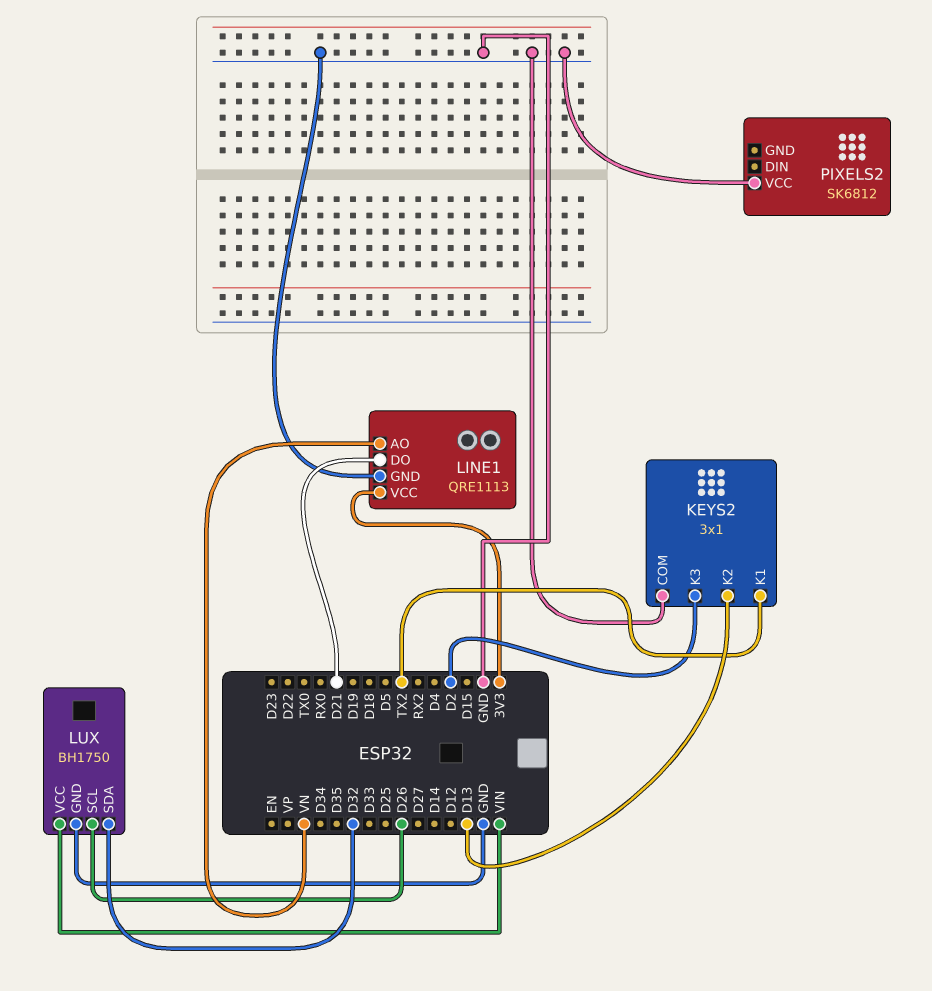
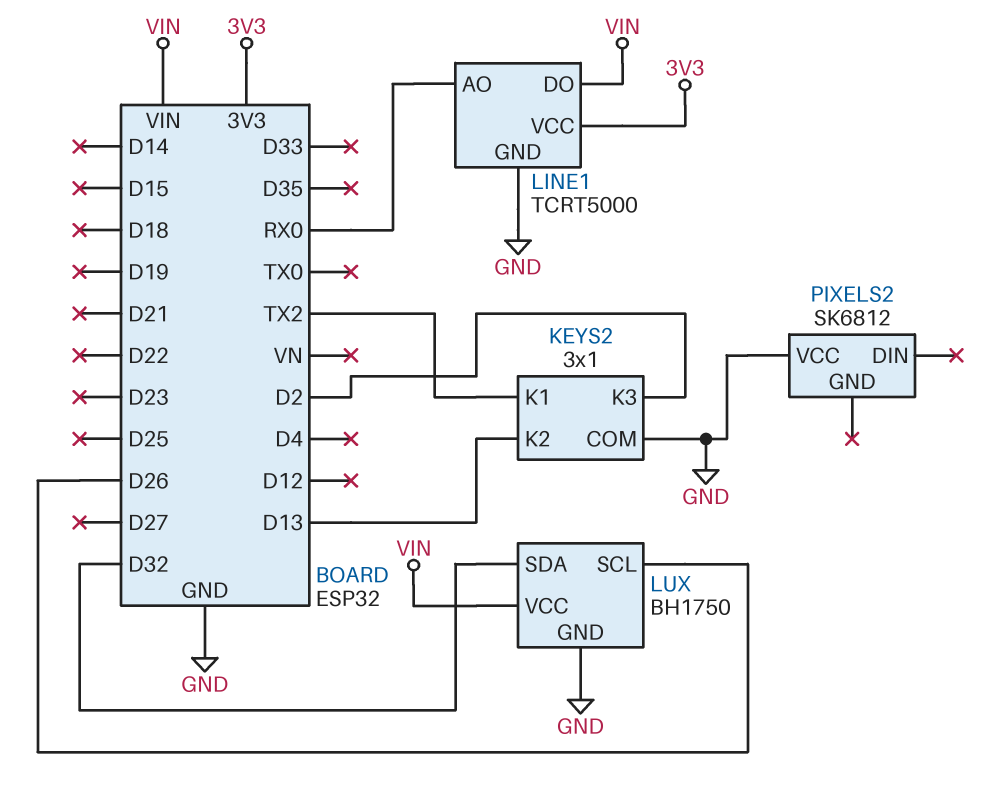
LINE1: QRE1113 -> TCRT5000
LINE1 pin AO: VN -> RX0
LINE1 pin DO: D21 -> VIN

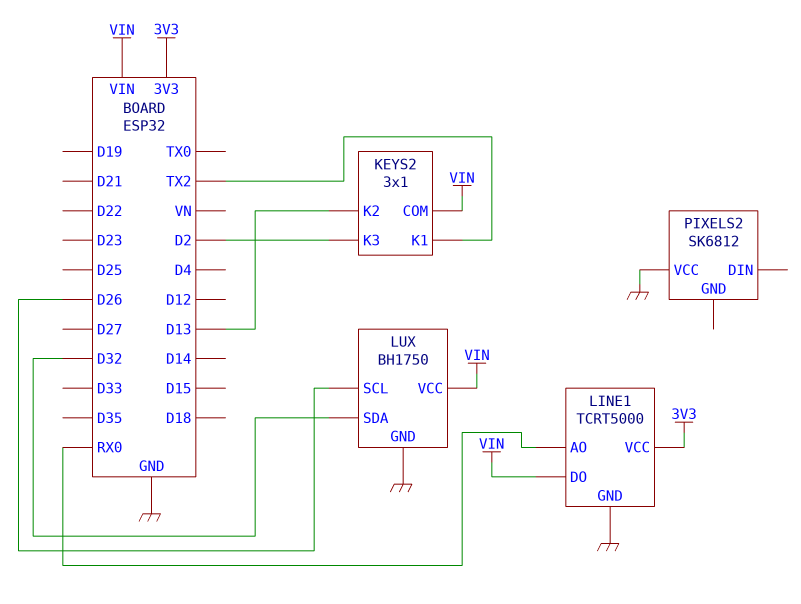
KEYS2 pin COM: GND -> VIN

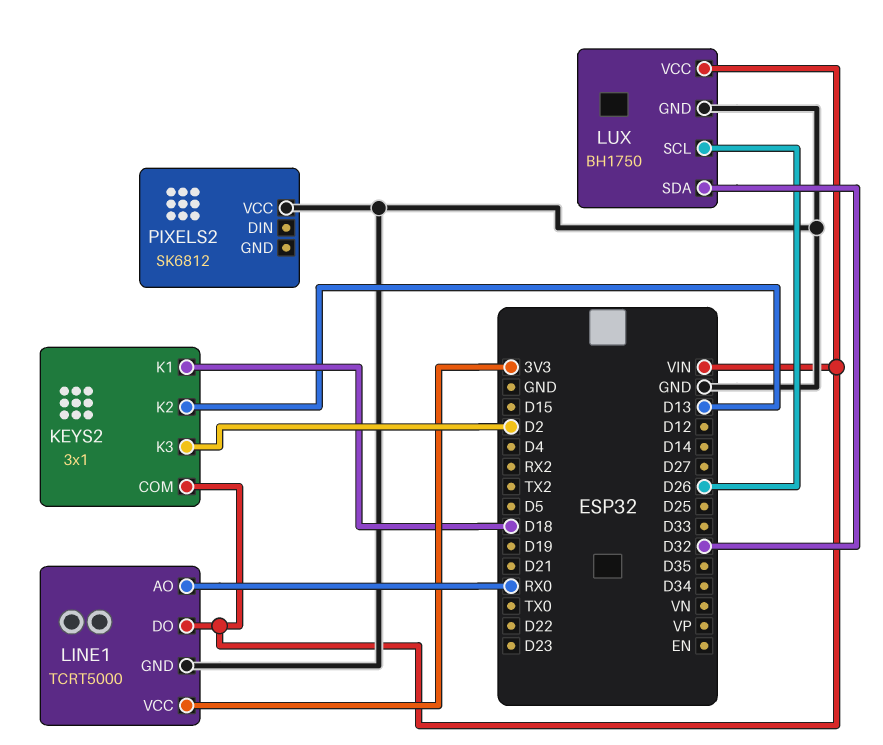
KEYS2 pin K1: TX2 -> D18

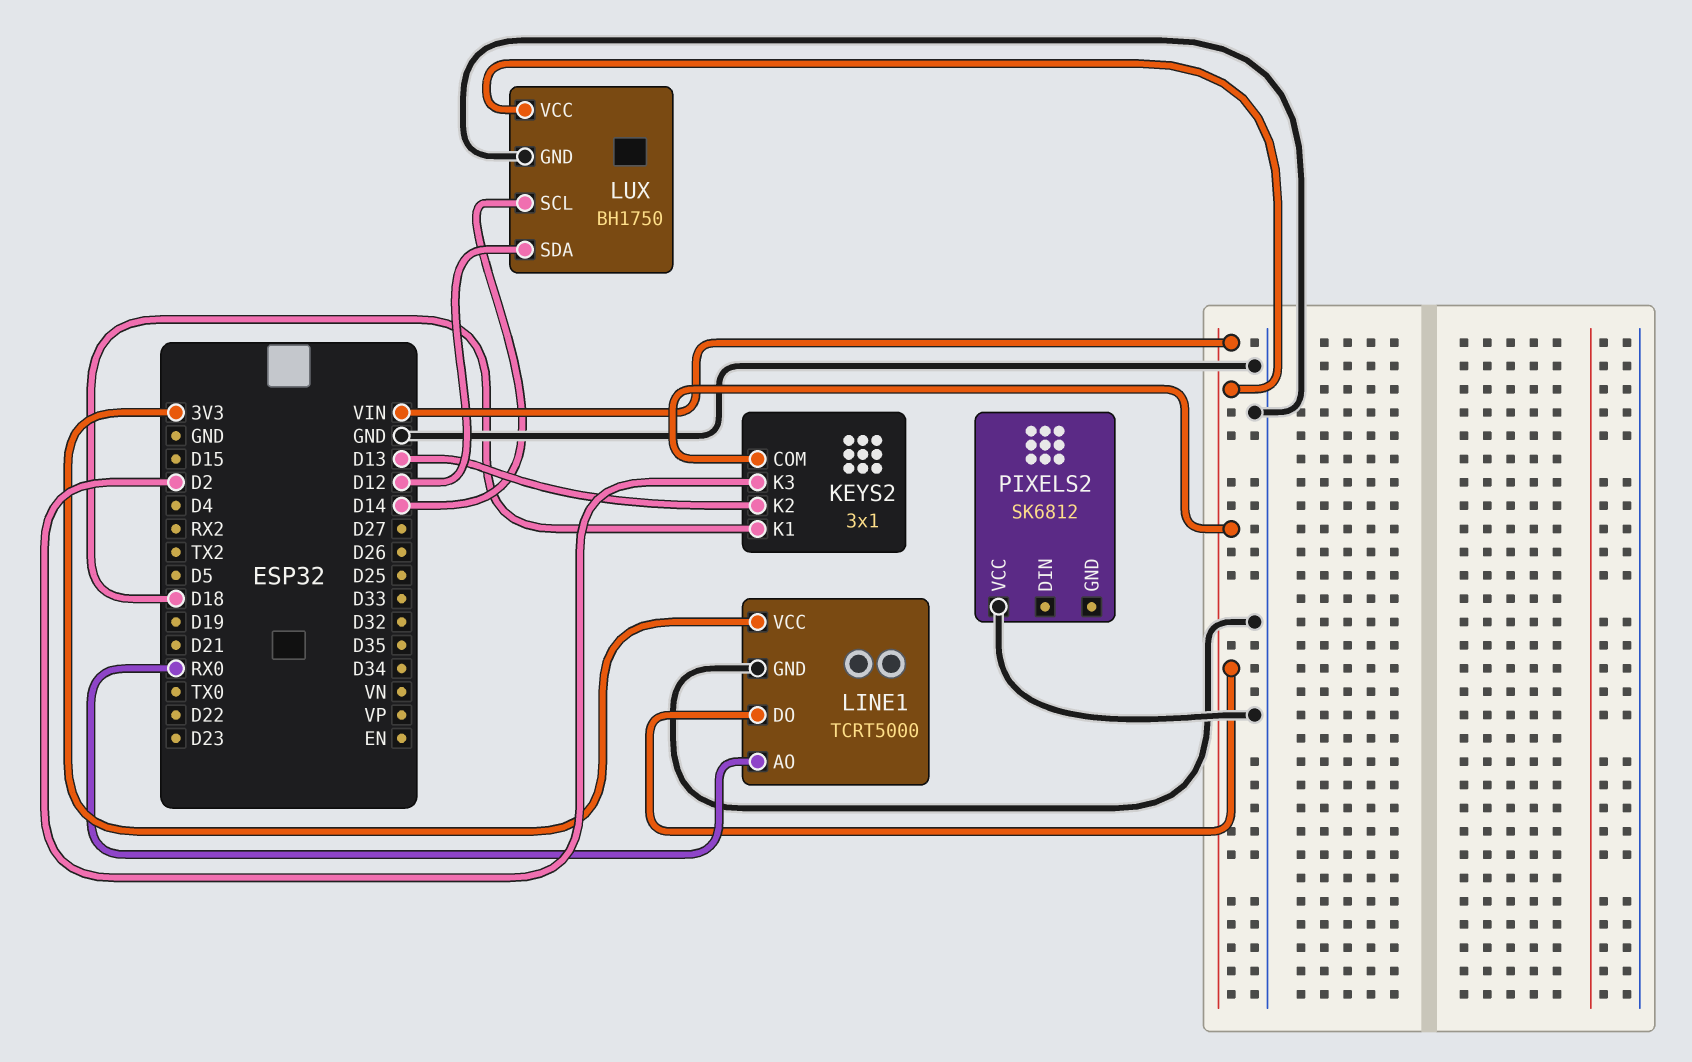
LUX pin SCL: D26 -> D14
LUX pin SDA: D32 -> D12

